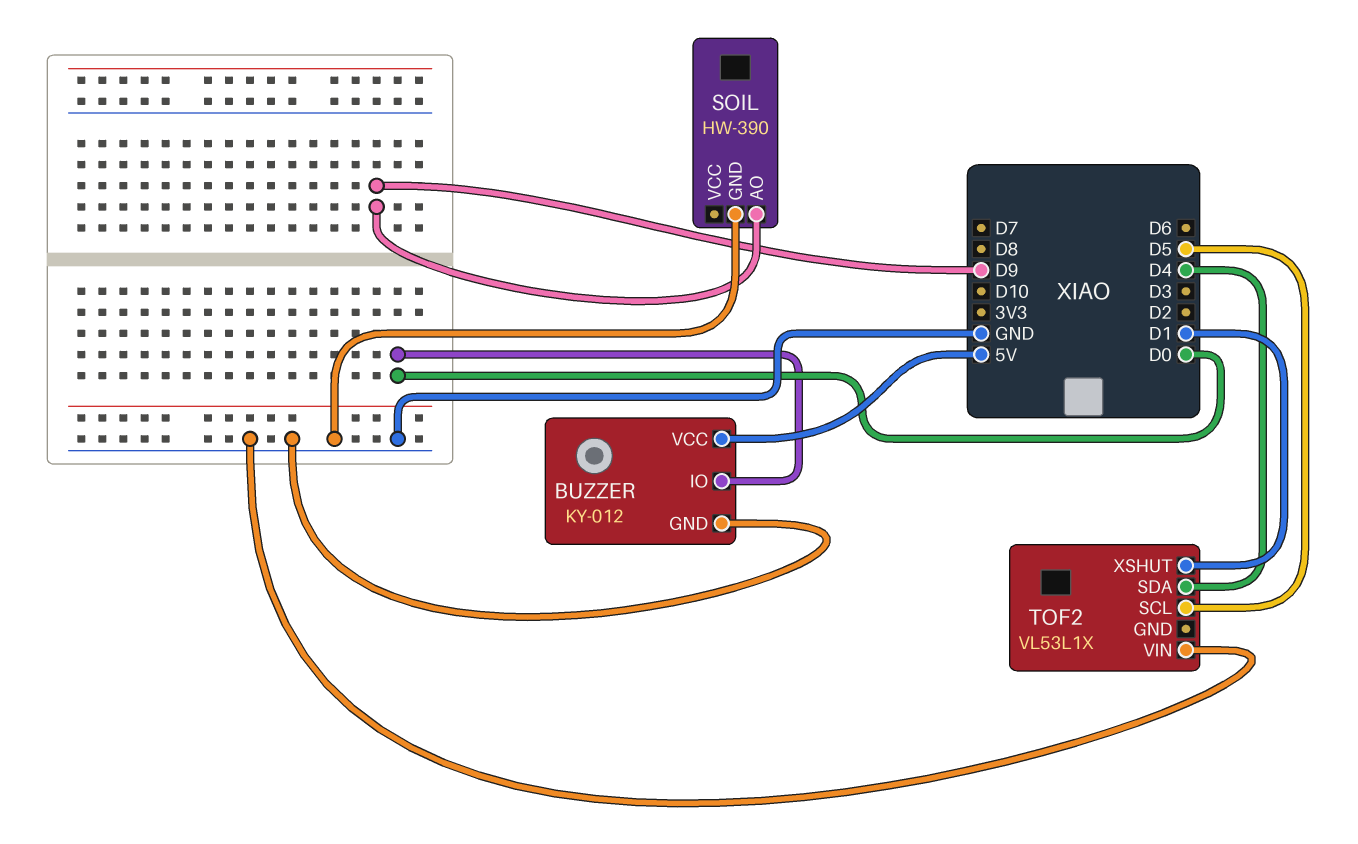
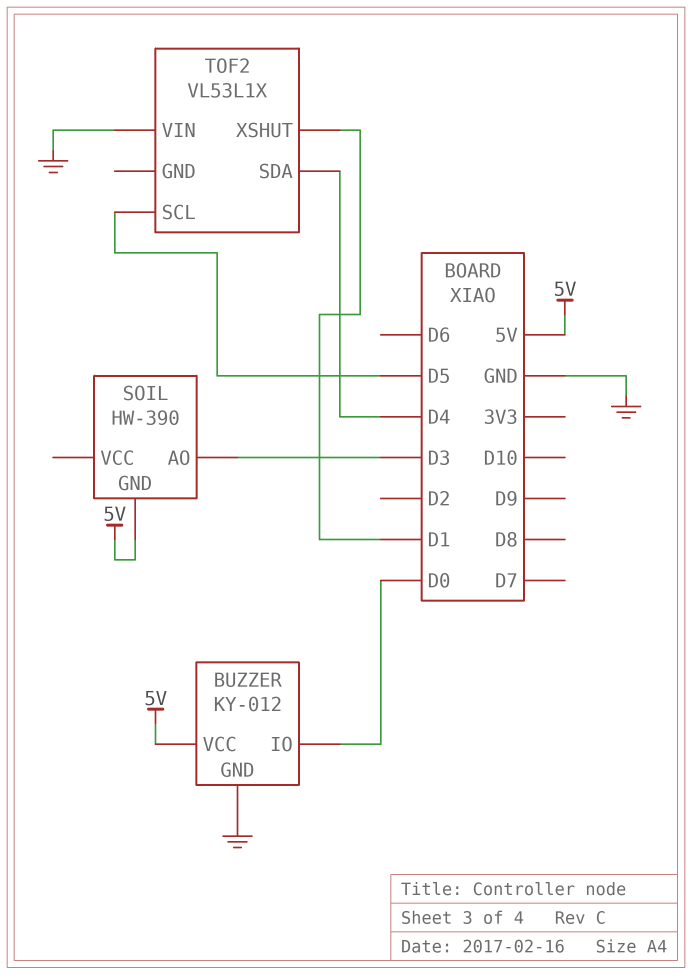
SOIL pin AO: D9 -> D3
SOIL pin GND: GND -> 5V

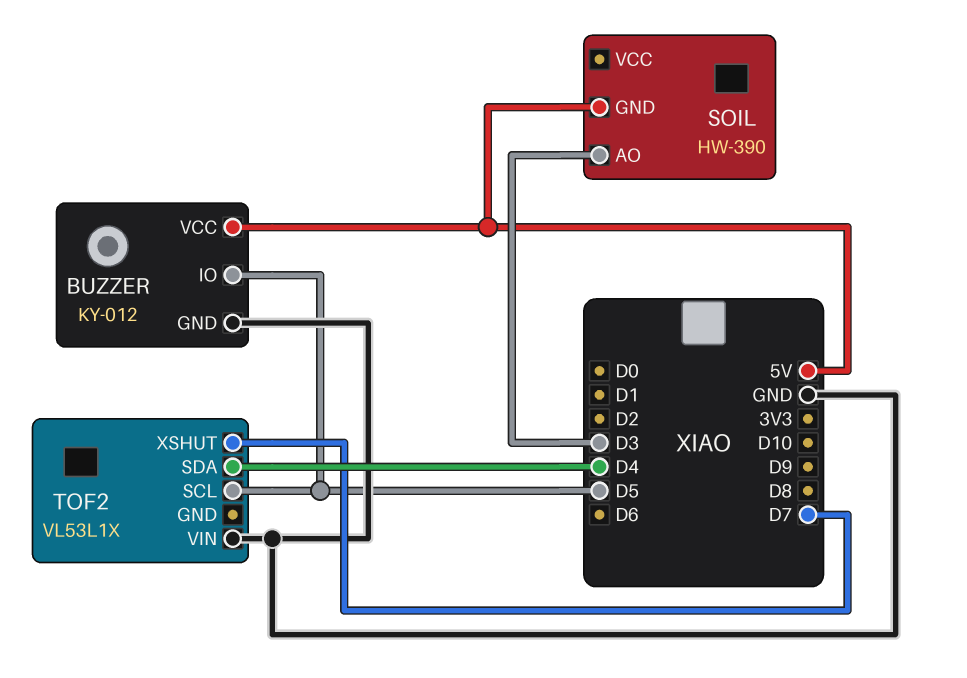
BUZZER pin IO: D0 -> D5
TOF2 pin XSHUT: D1 -> D7

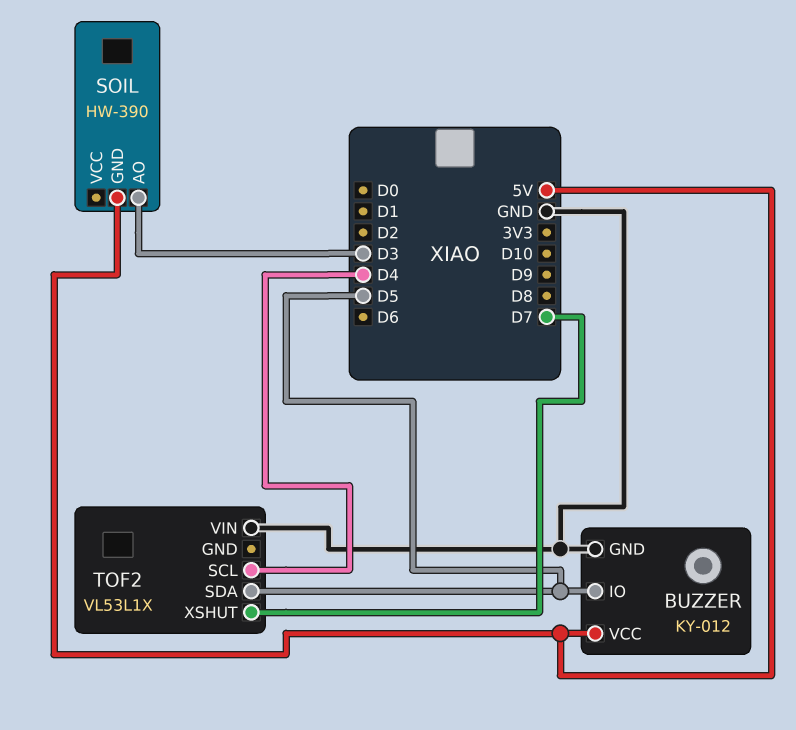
TOF2 pin SCL: D5 -> D4
TOF2 pin SDA: D4 -> D5

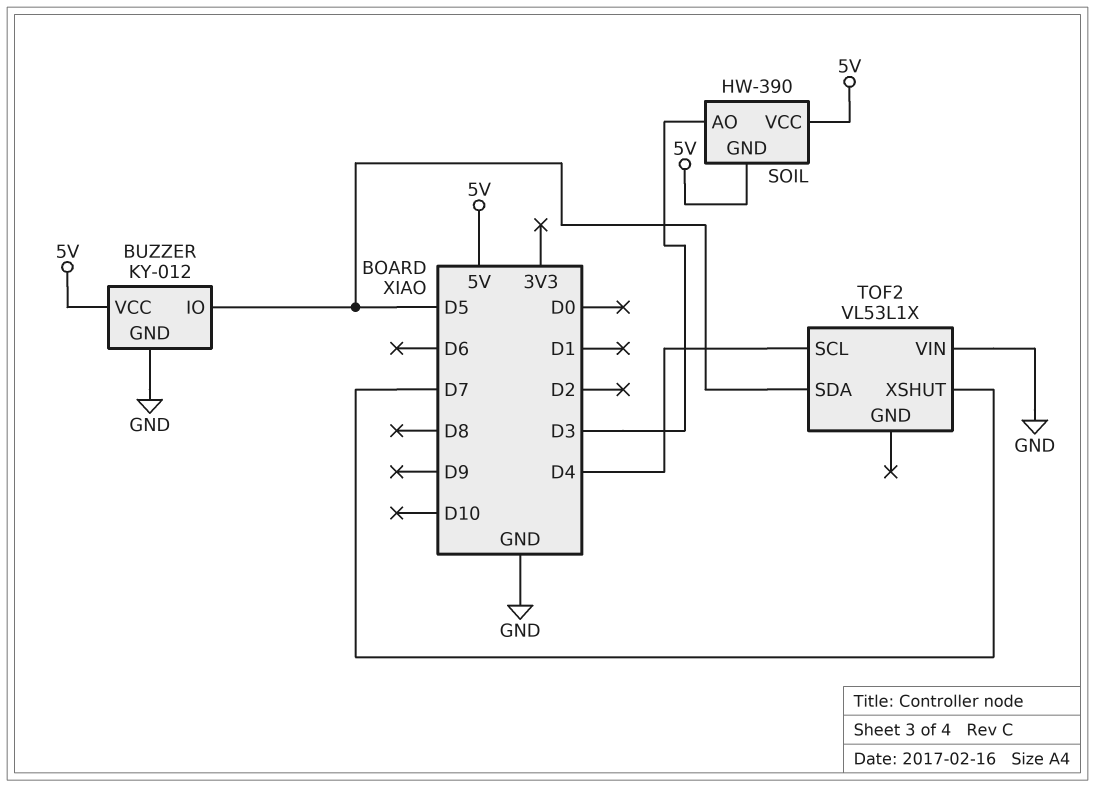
SOIL pin VCC: none -> 5V

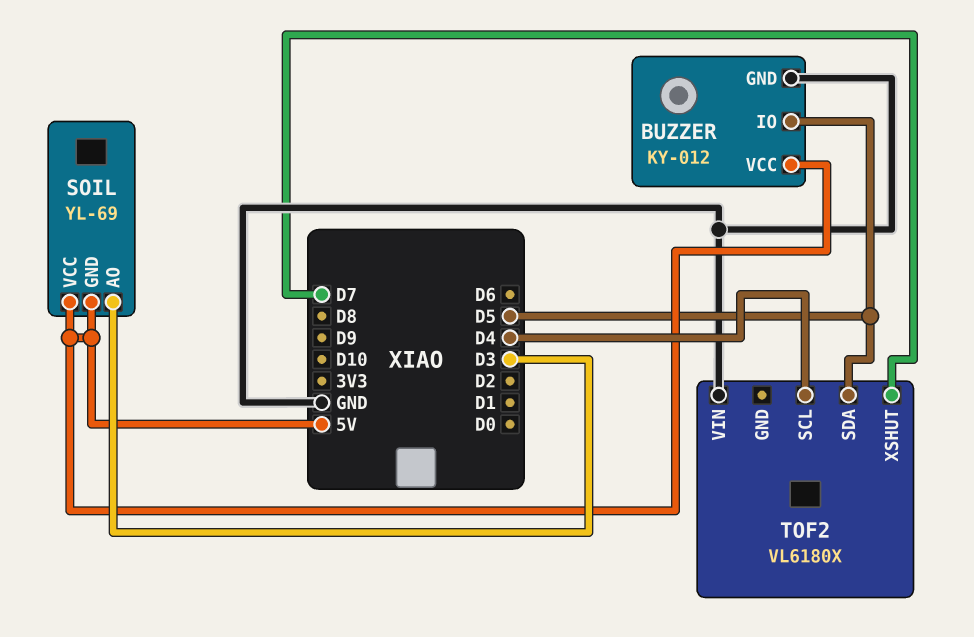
SOIL: HW-390 -> YL-69
TOF2: VL53L1X -> VL6180X

